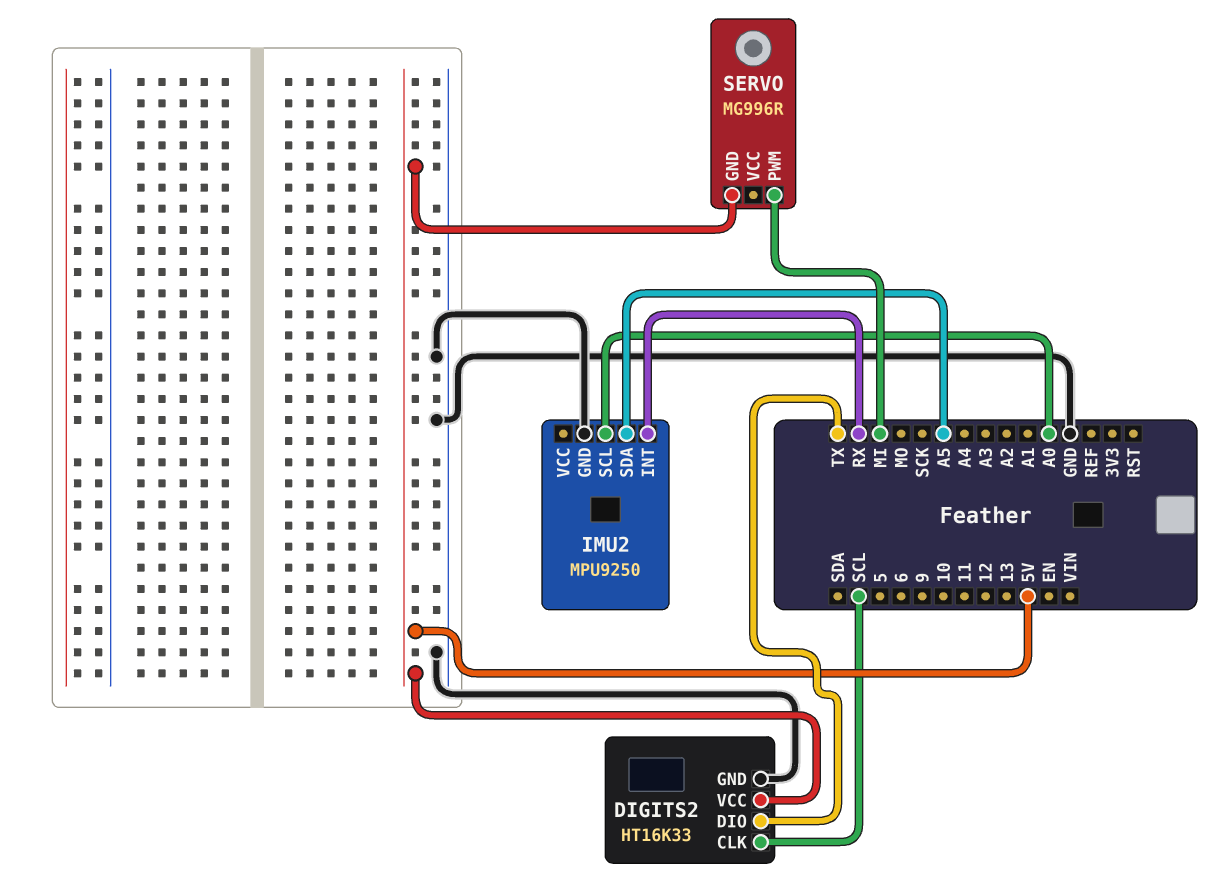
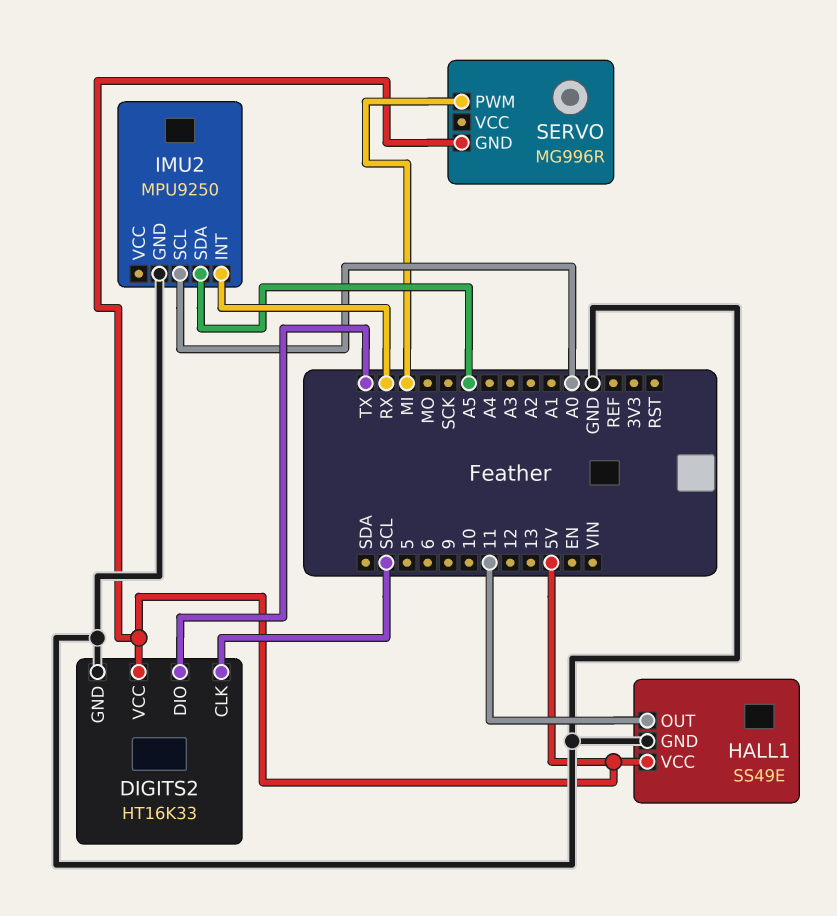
HALL1: none -> SS49E
HALL1 pin GND: none -> GND
HALL1 pin OUT: none -> 11
HALL1 pin VCC: none -> 5V

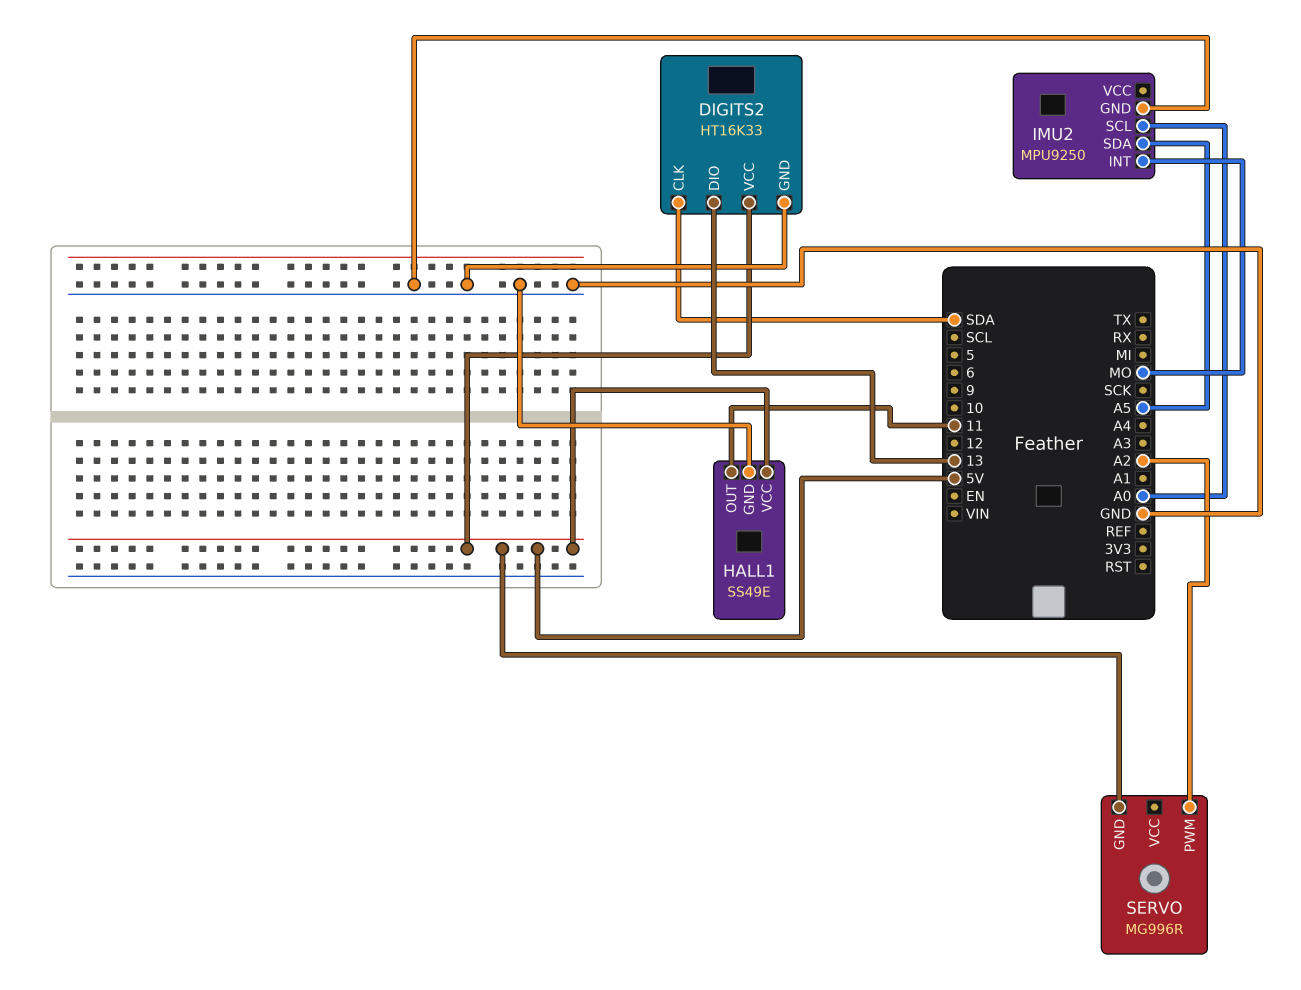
DIGITS2 pin CLK: SCL -> SDA
DIGITS2 pin DIO: TX -> 13
IMU2 pin INT: RX -> MO
SERVO pin PWM: MI -> A2

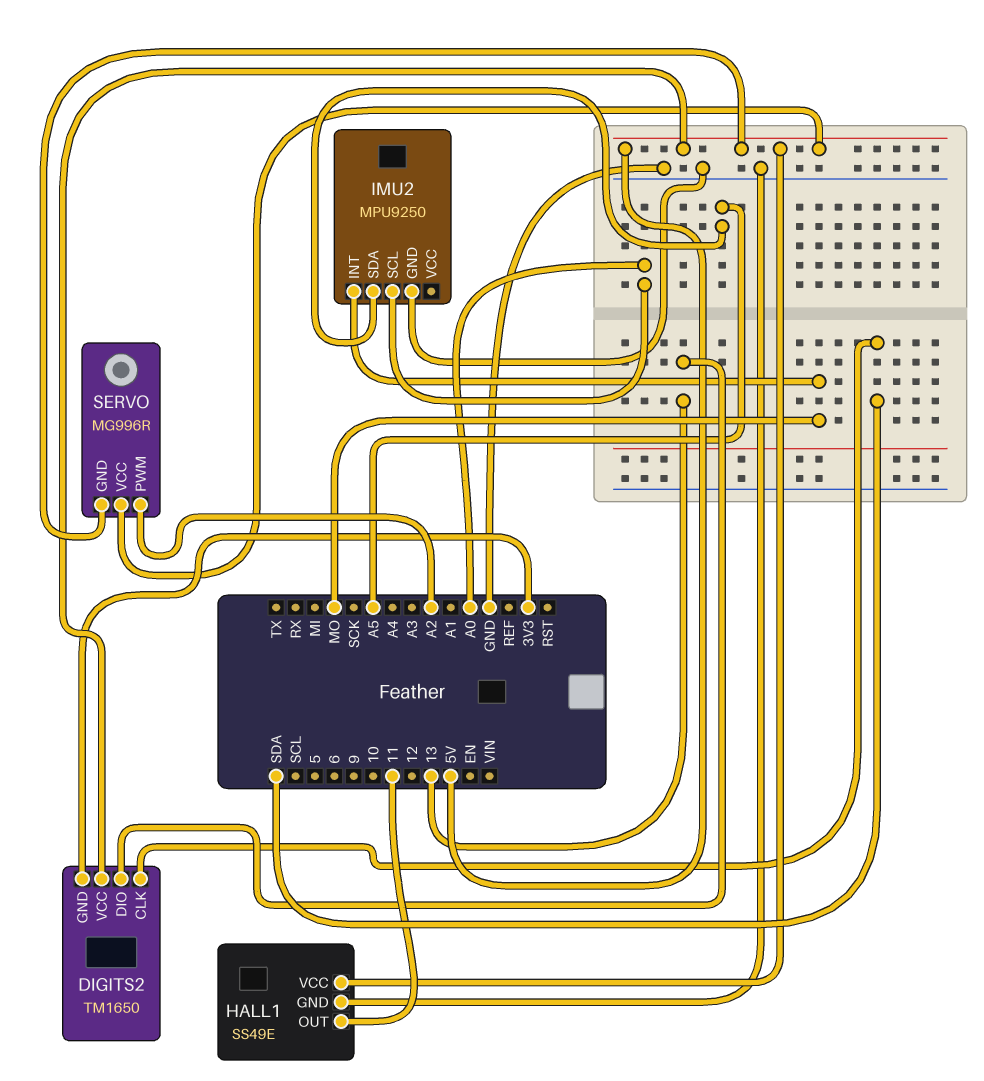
DIGITS2: HT16K33 -> TM1650
DIGITS2 pin GND: GND -> 3V3
SERVO pin VCC: none -> 5V

